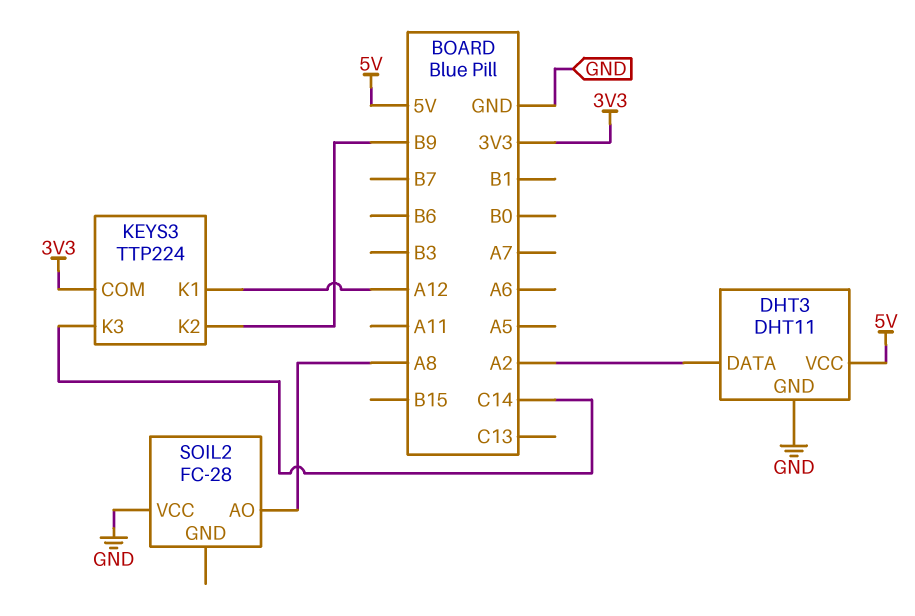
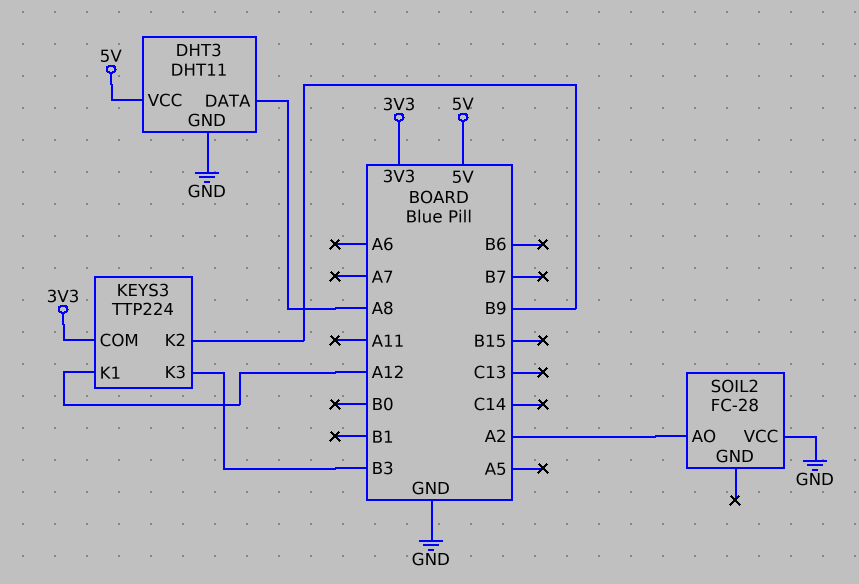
DHT3 pin DATA: A2 -> A8
KEYS3 pin K3: C14 -> B3
SOIL2 pin AO: A8 -> A2

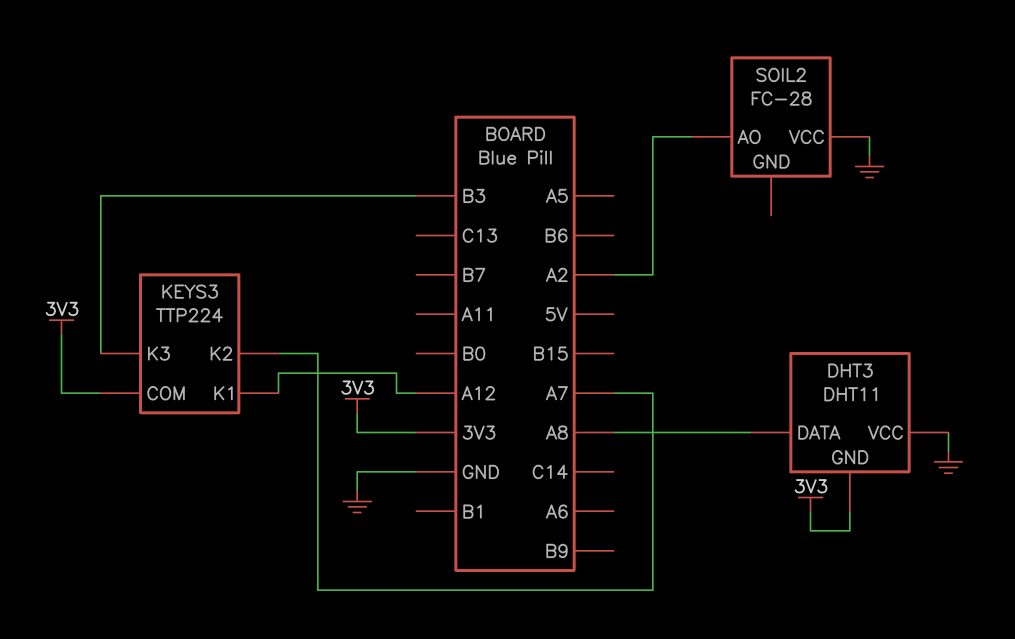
DHT3 pin GND: GND -> 3V3
DHT3 pin VCC: 5V -> GND
KEYS3 pin K2: B9 -> A7

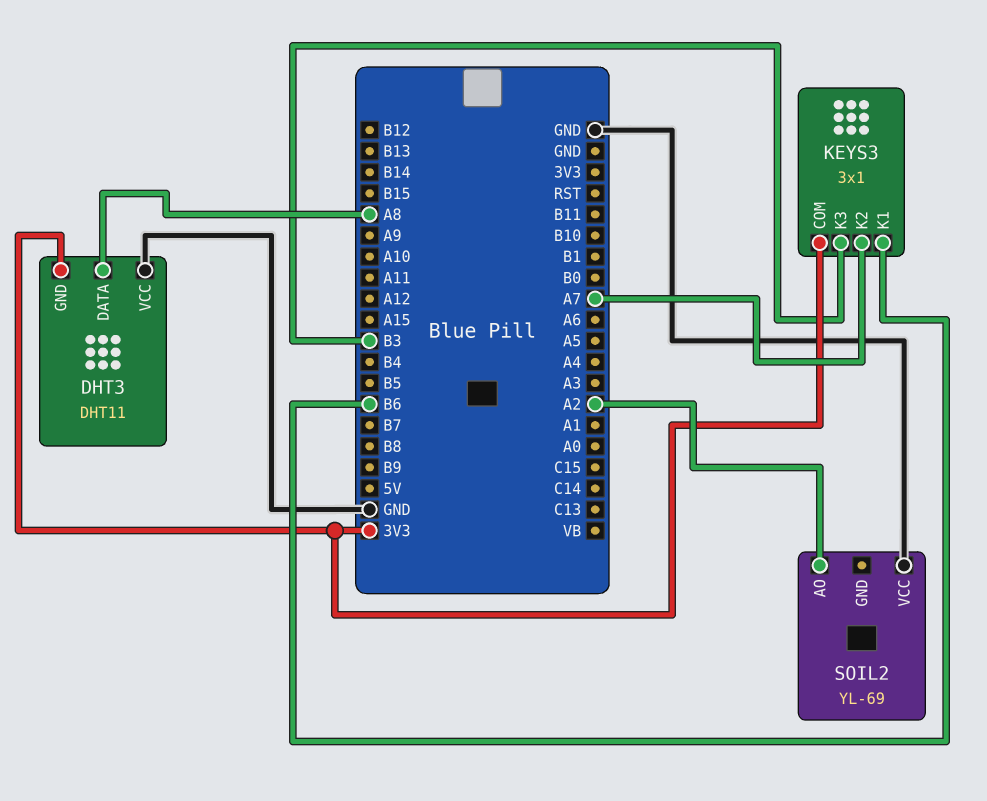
KEYS3: TTP224 -> 3x1
KEYS3 pin K1: A12 -> B6
SOIL2: FC-28 -> YL-69

